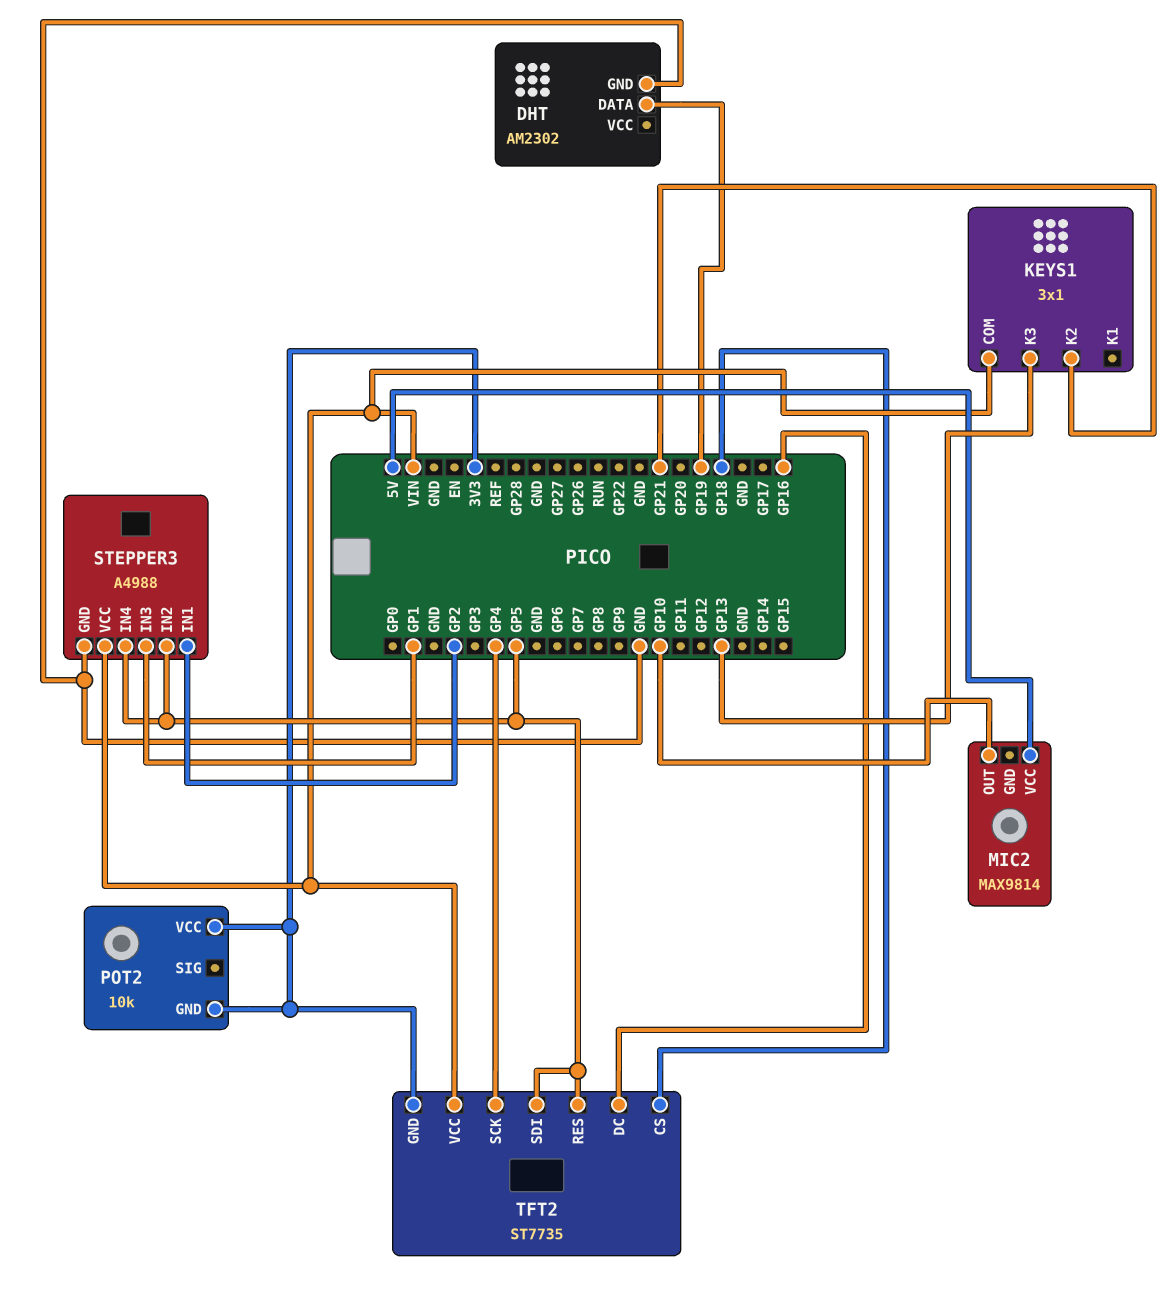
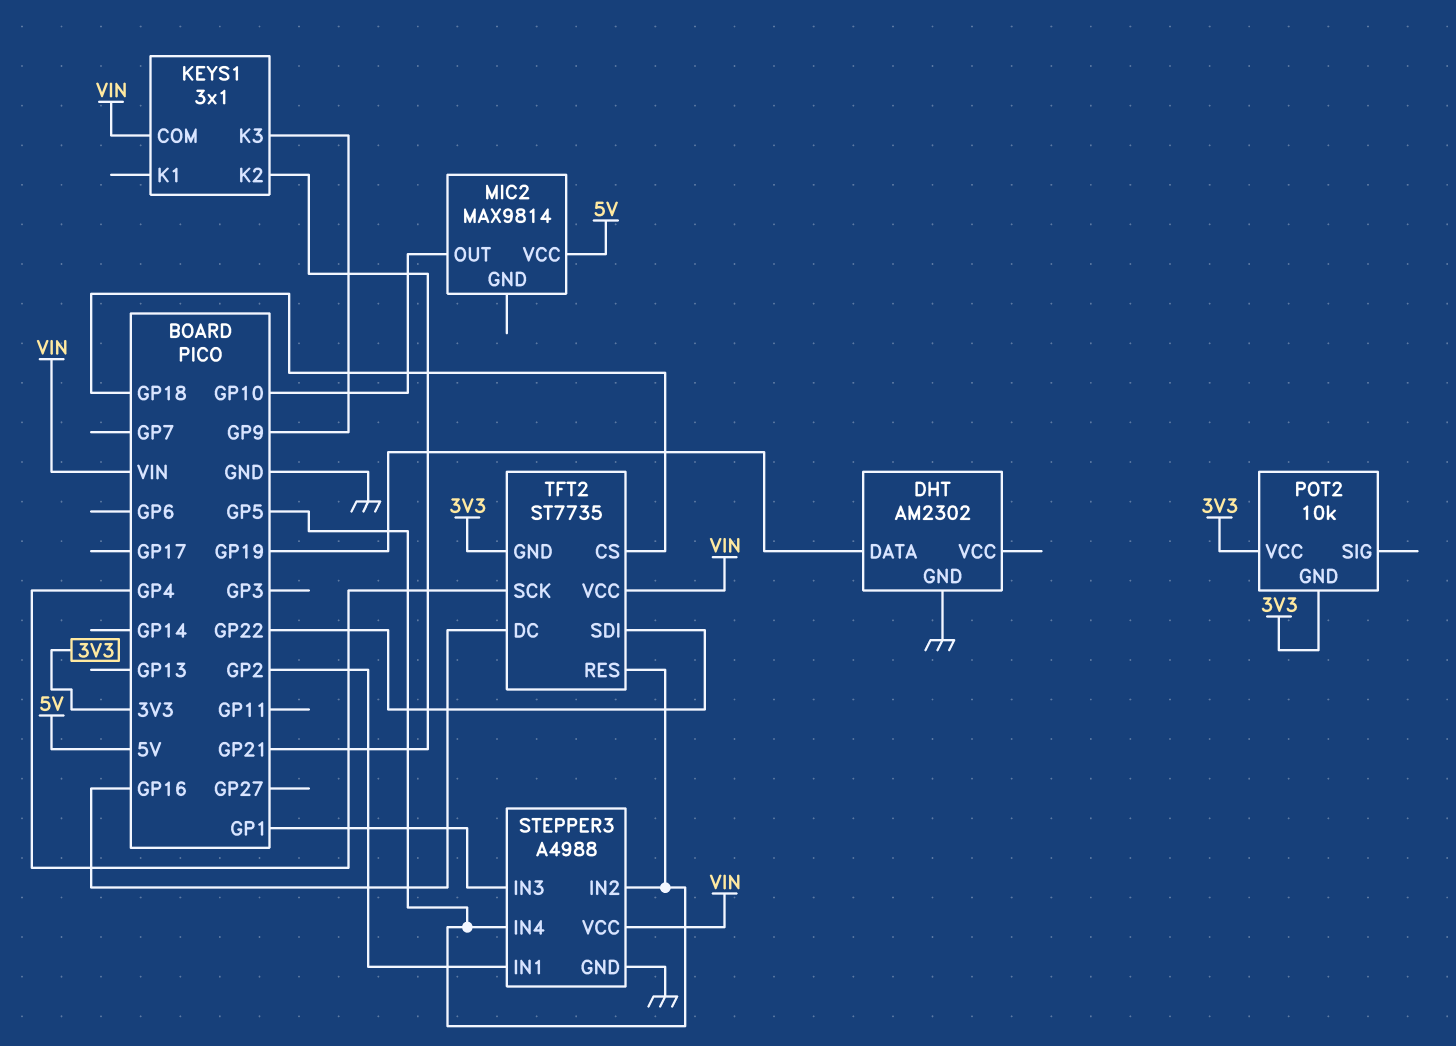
KEYS1 pin K3: GP13 -> GP9
TFT2 pin SDI: GP5 -> GP22

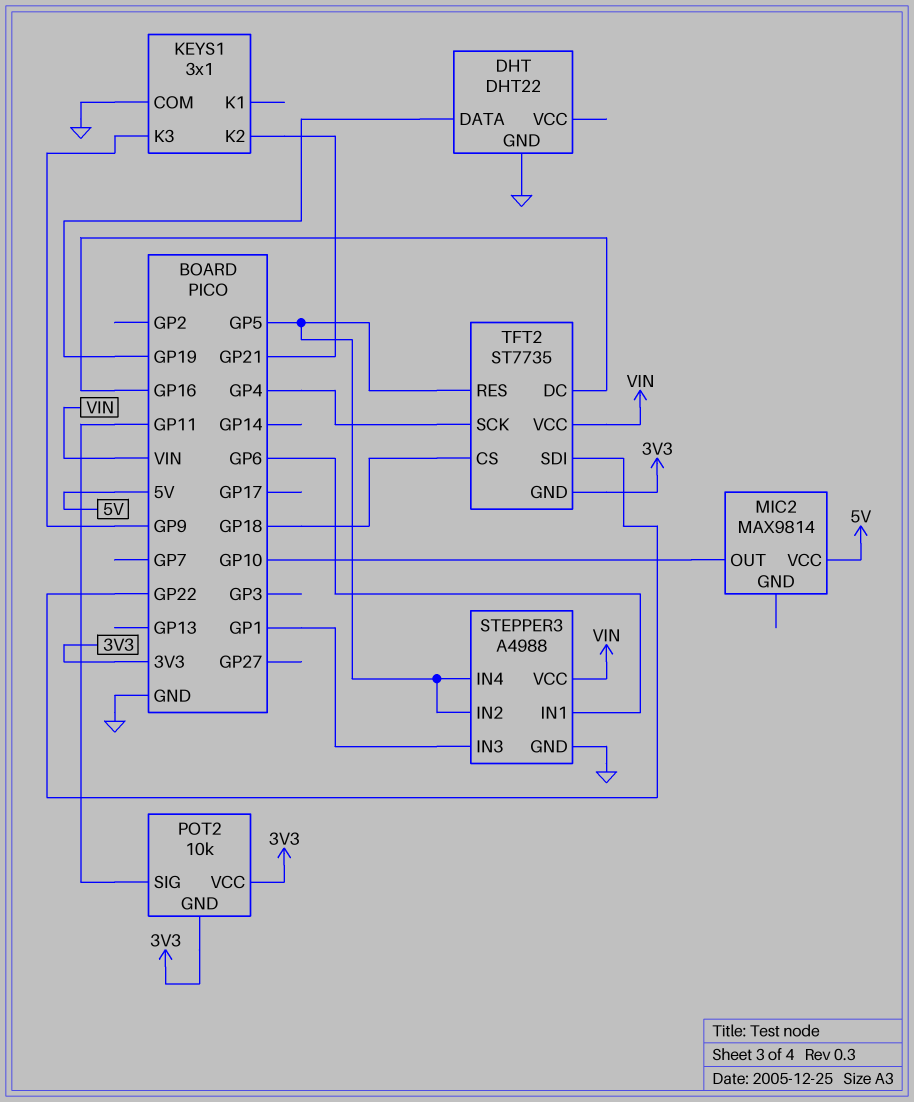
DHT: AM2302 -> DHT22
KEYS1 pin COM: VIN -> GND
POT2 pin SIG: none -> GP11
STEPPER3 pin IN1: GP2 -> GP6

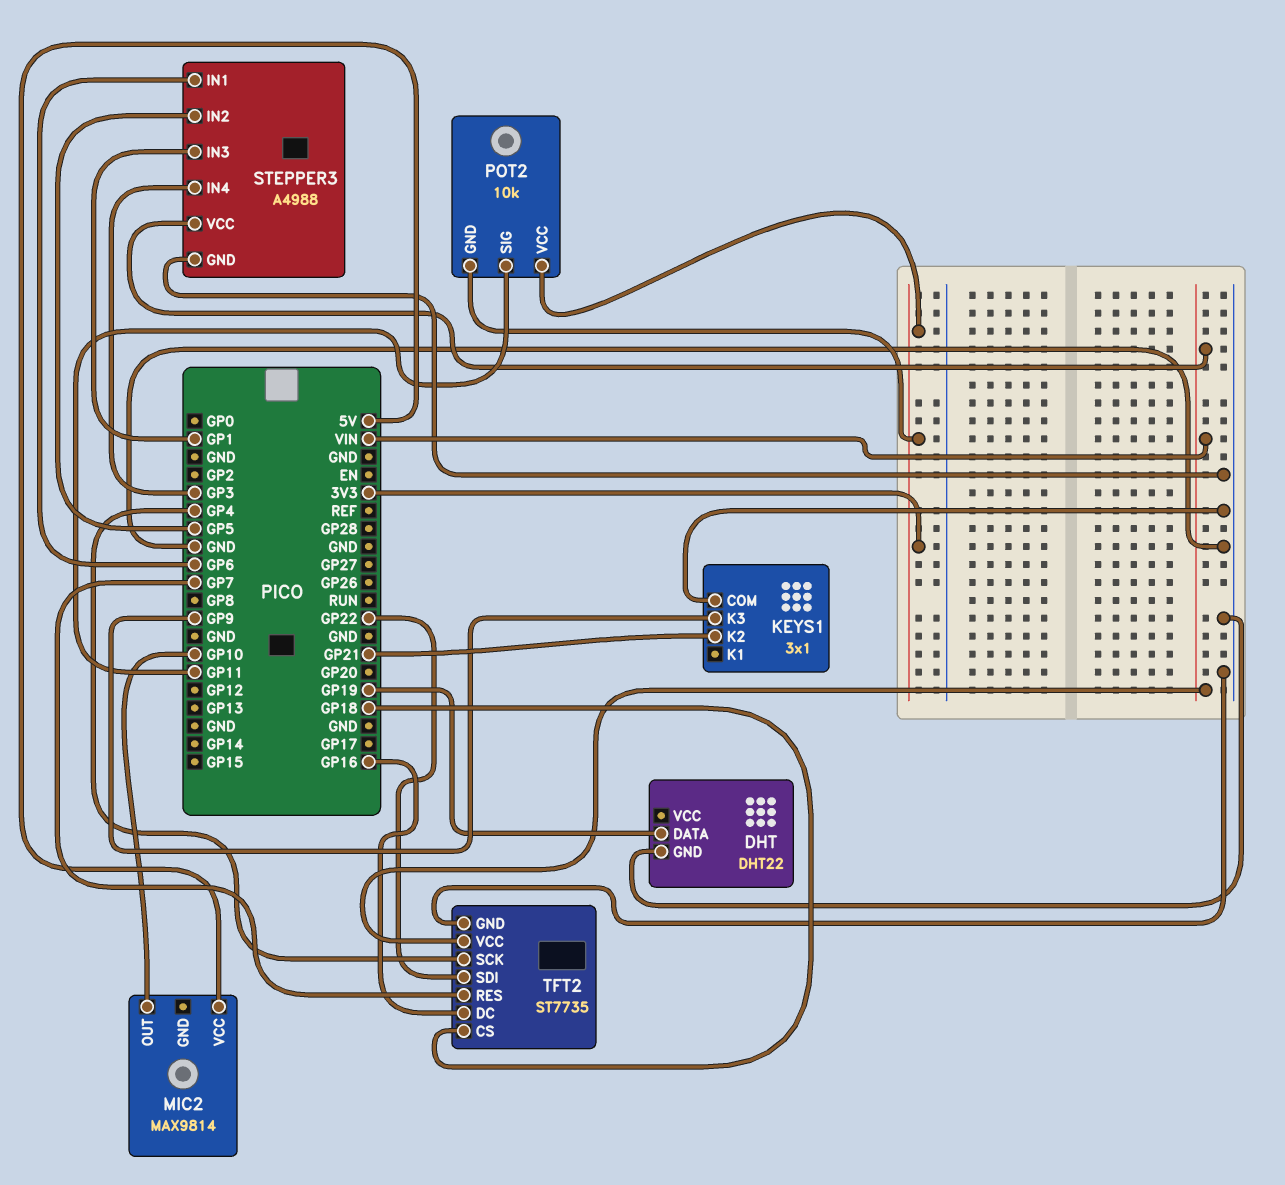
STEPPER3 pin IN4: GP5 -> GP3
TFT2 pin GND: 3V3 -> GND
TFT2 pin RES: GP5 -> GP7

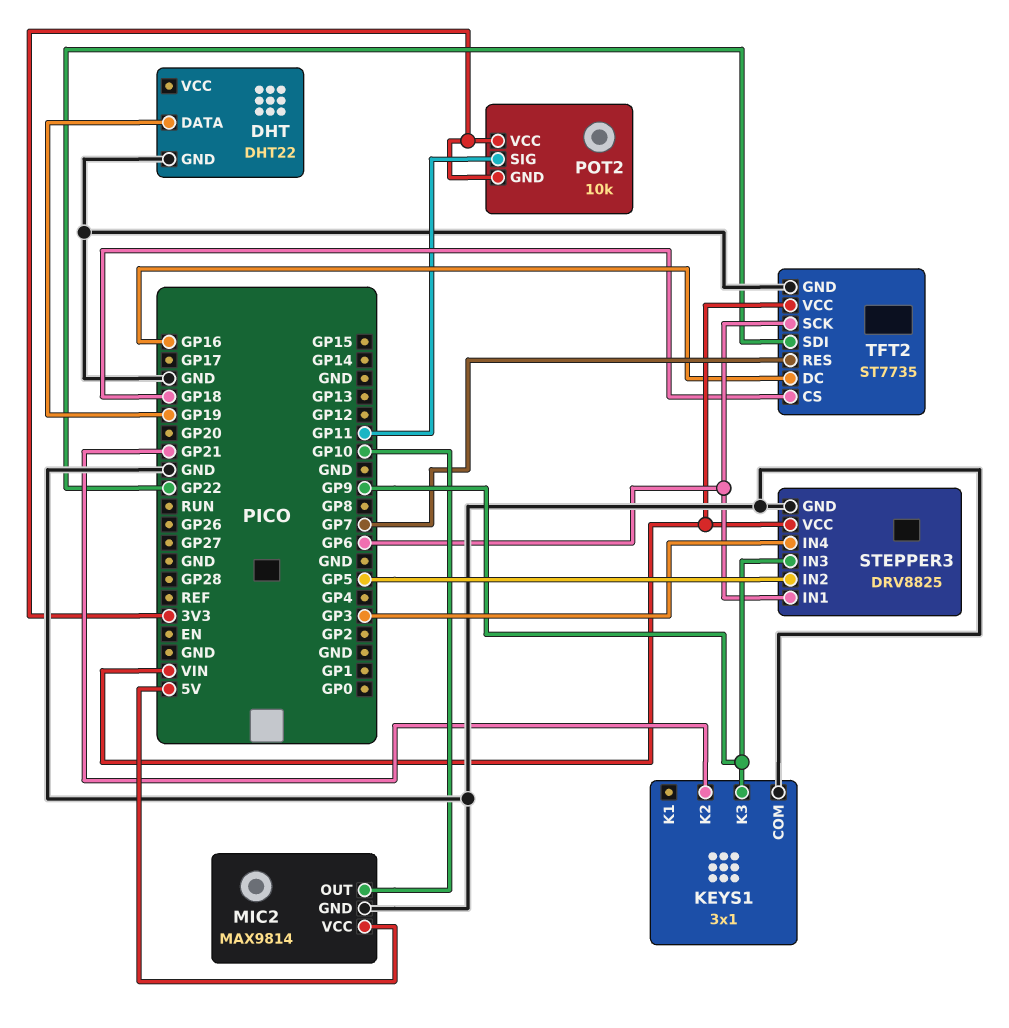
MIC2 pin GND: none -> GND
STEPPER3: A4988 -> DRV8825
STEPPER3 pin IN3: GP1 -> GP9
TFT2 pin SCK: GP4 -> GP6

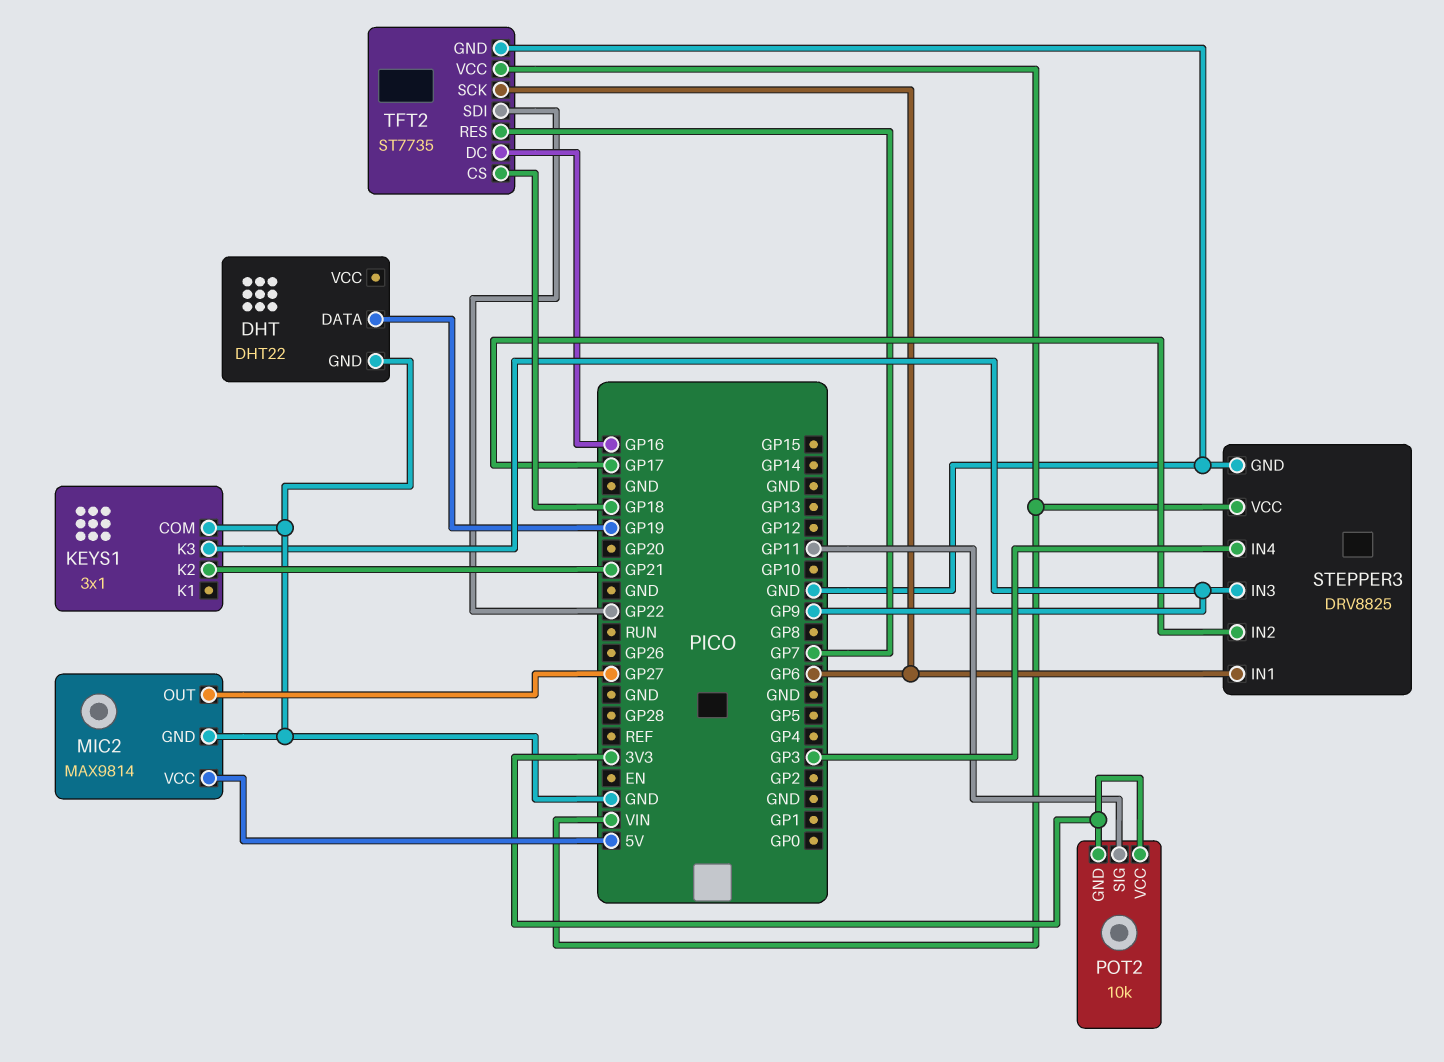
MIC2 pin OUT: GP10 -> GP27
STEPPER3 pin IN2: GP5 -> GP17

